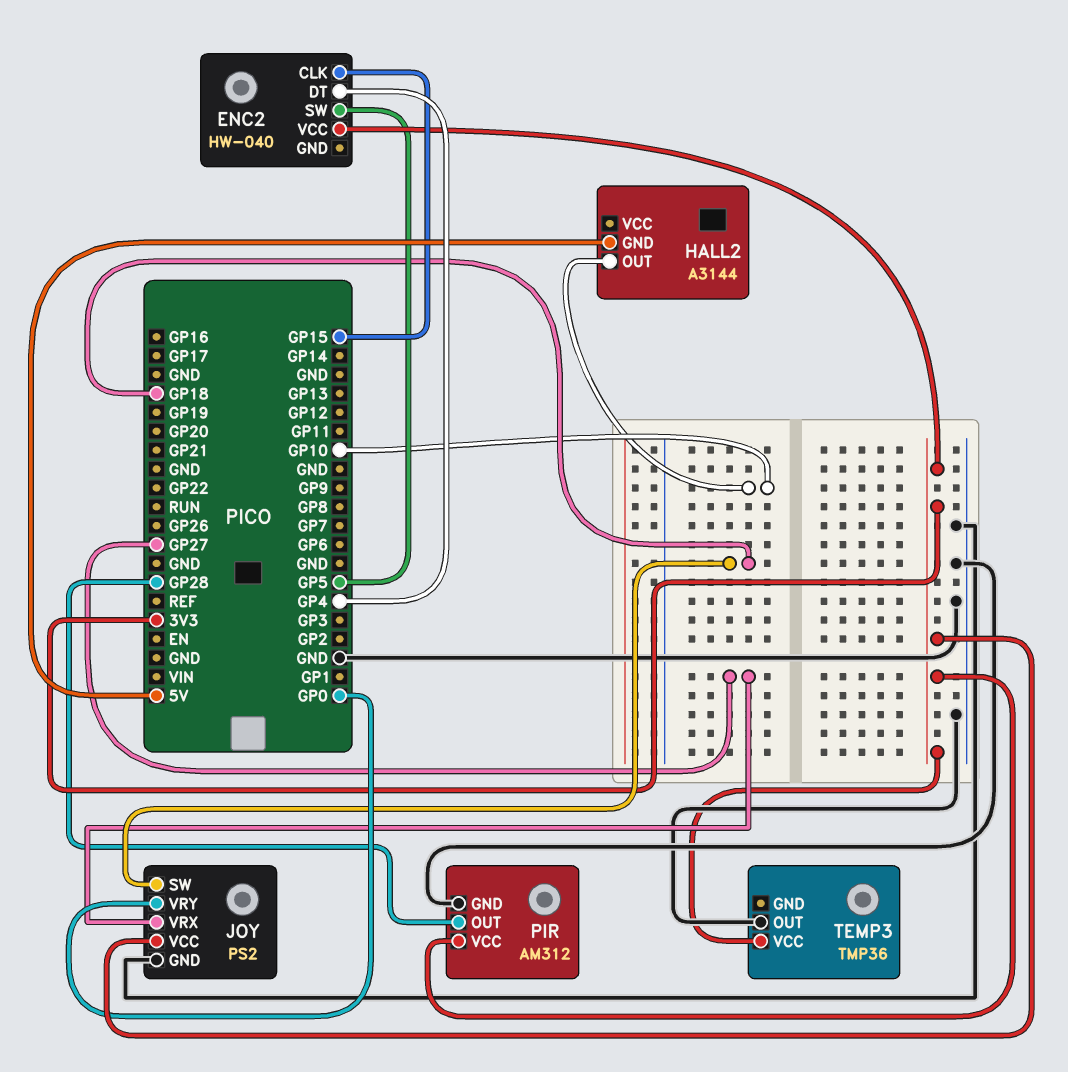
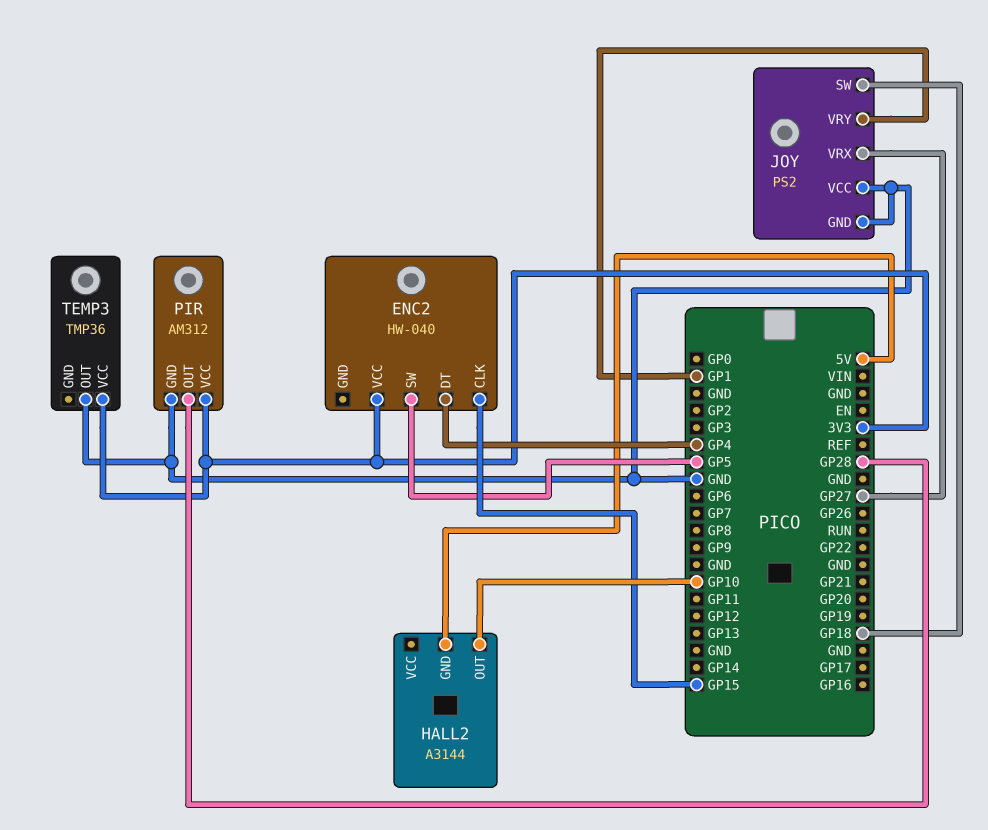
JOY pin VCC: 3V3 -> GND
JOY pin VRY: GP0 -> GP1

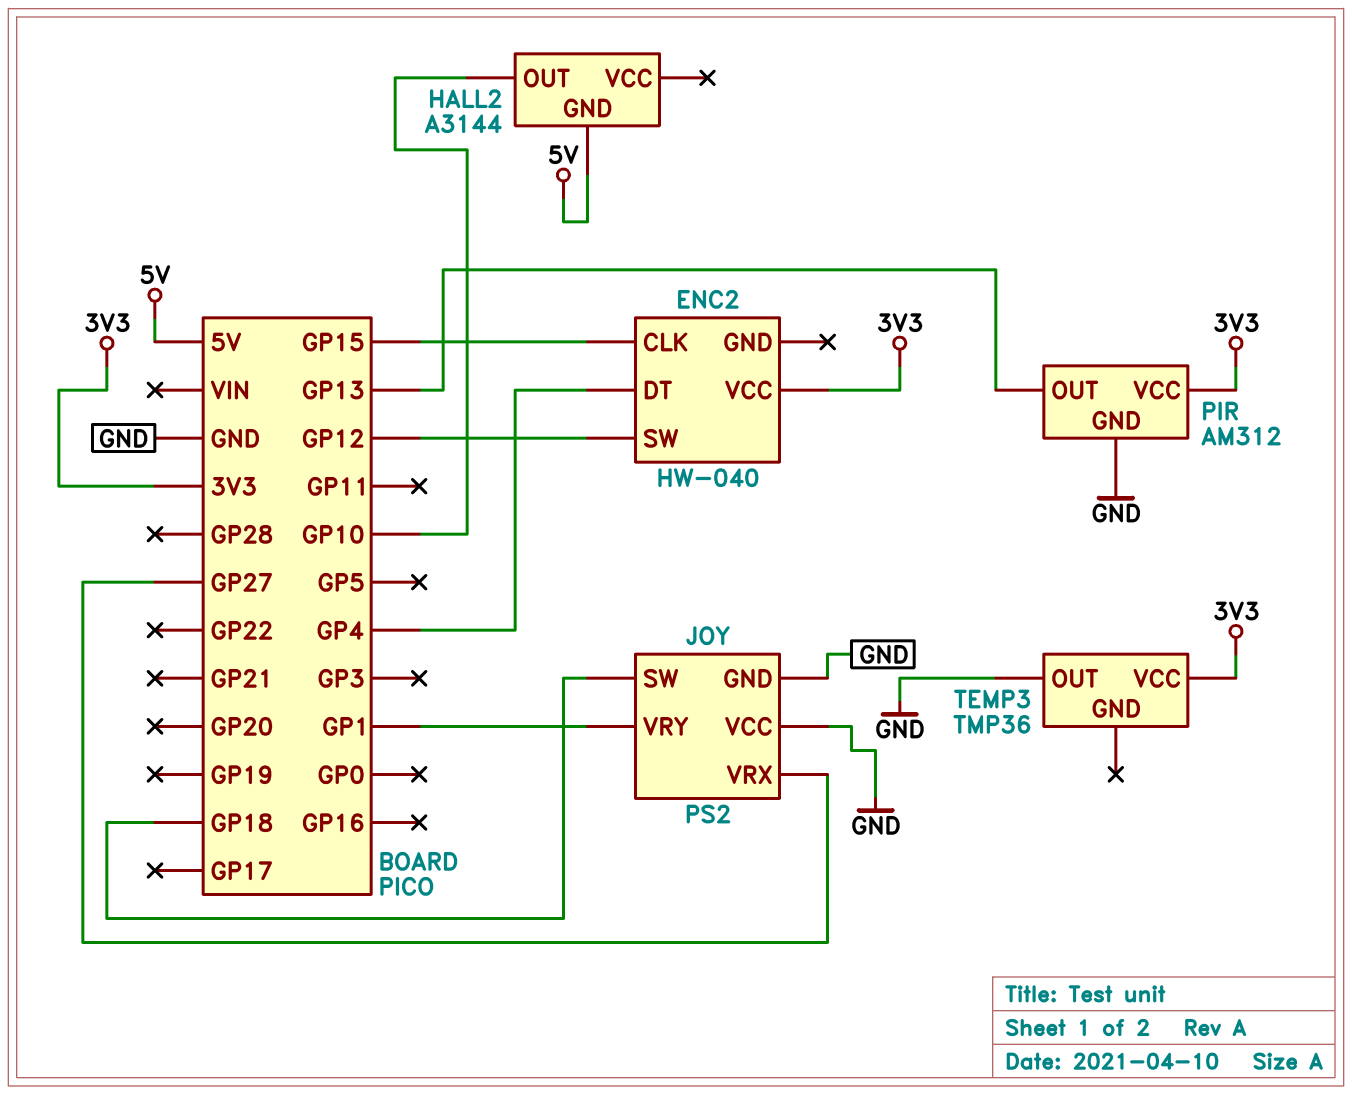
ENC2 pin SW: GP5 -> GP12
PIR pin OUT: GP28 -> GP13

